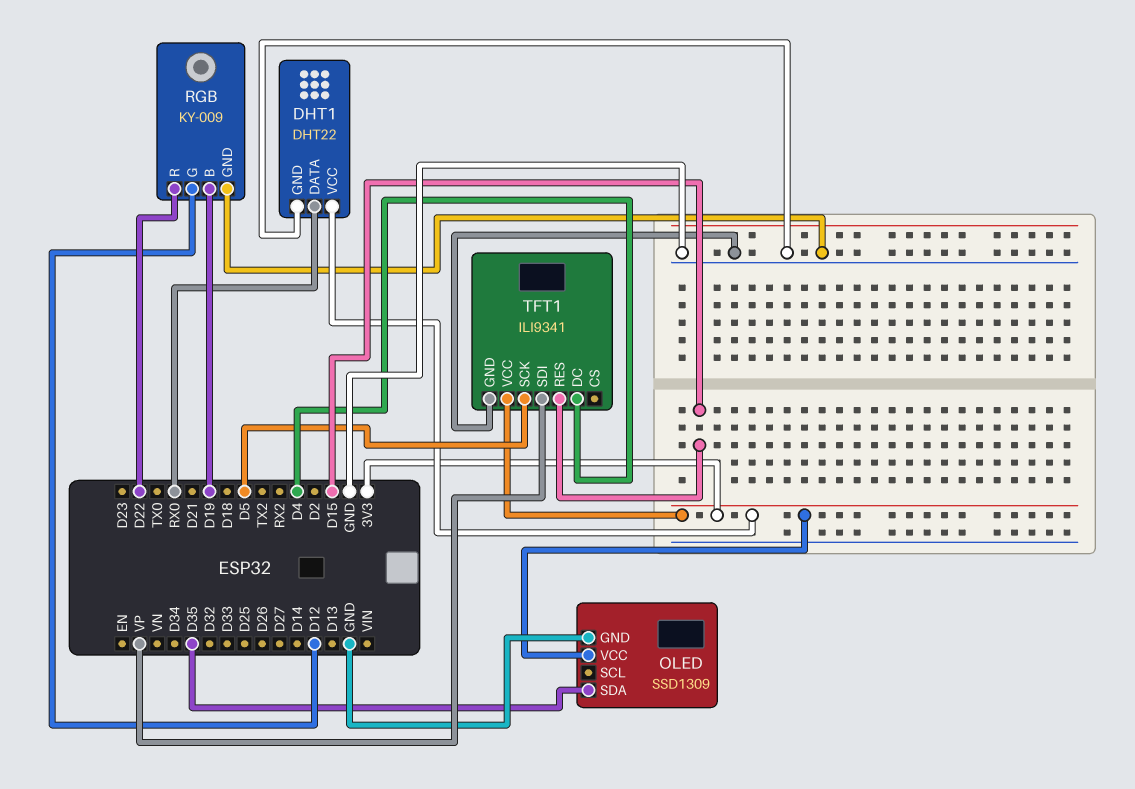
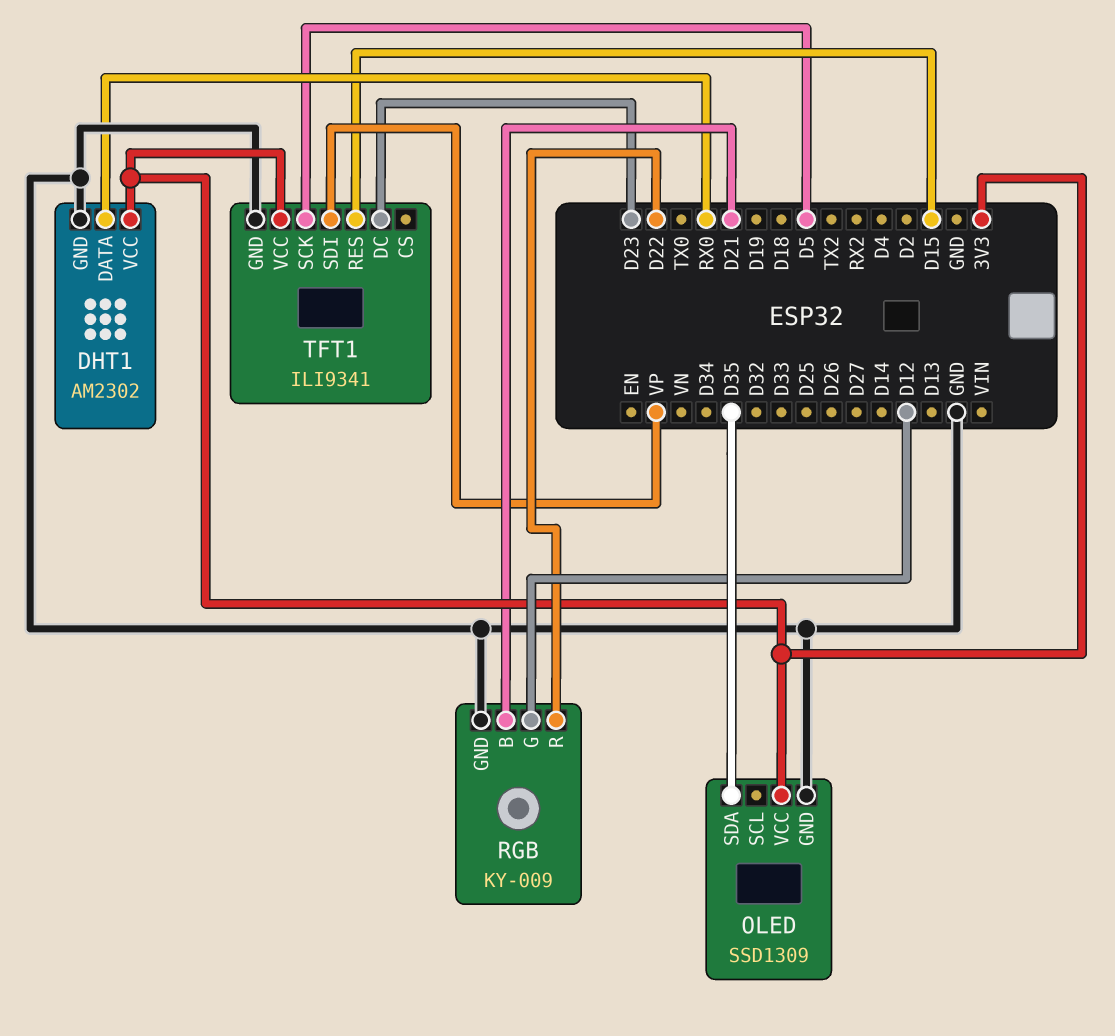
DHT1: DHT22 -> AM2302
RGB pin B: D19 -> D21
TFT1 pin DC: D4 -> D23

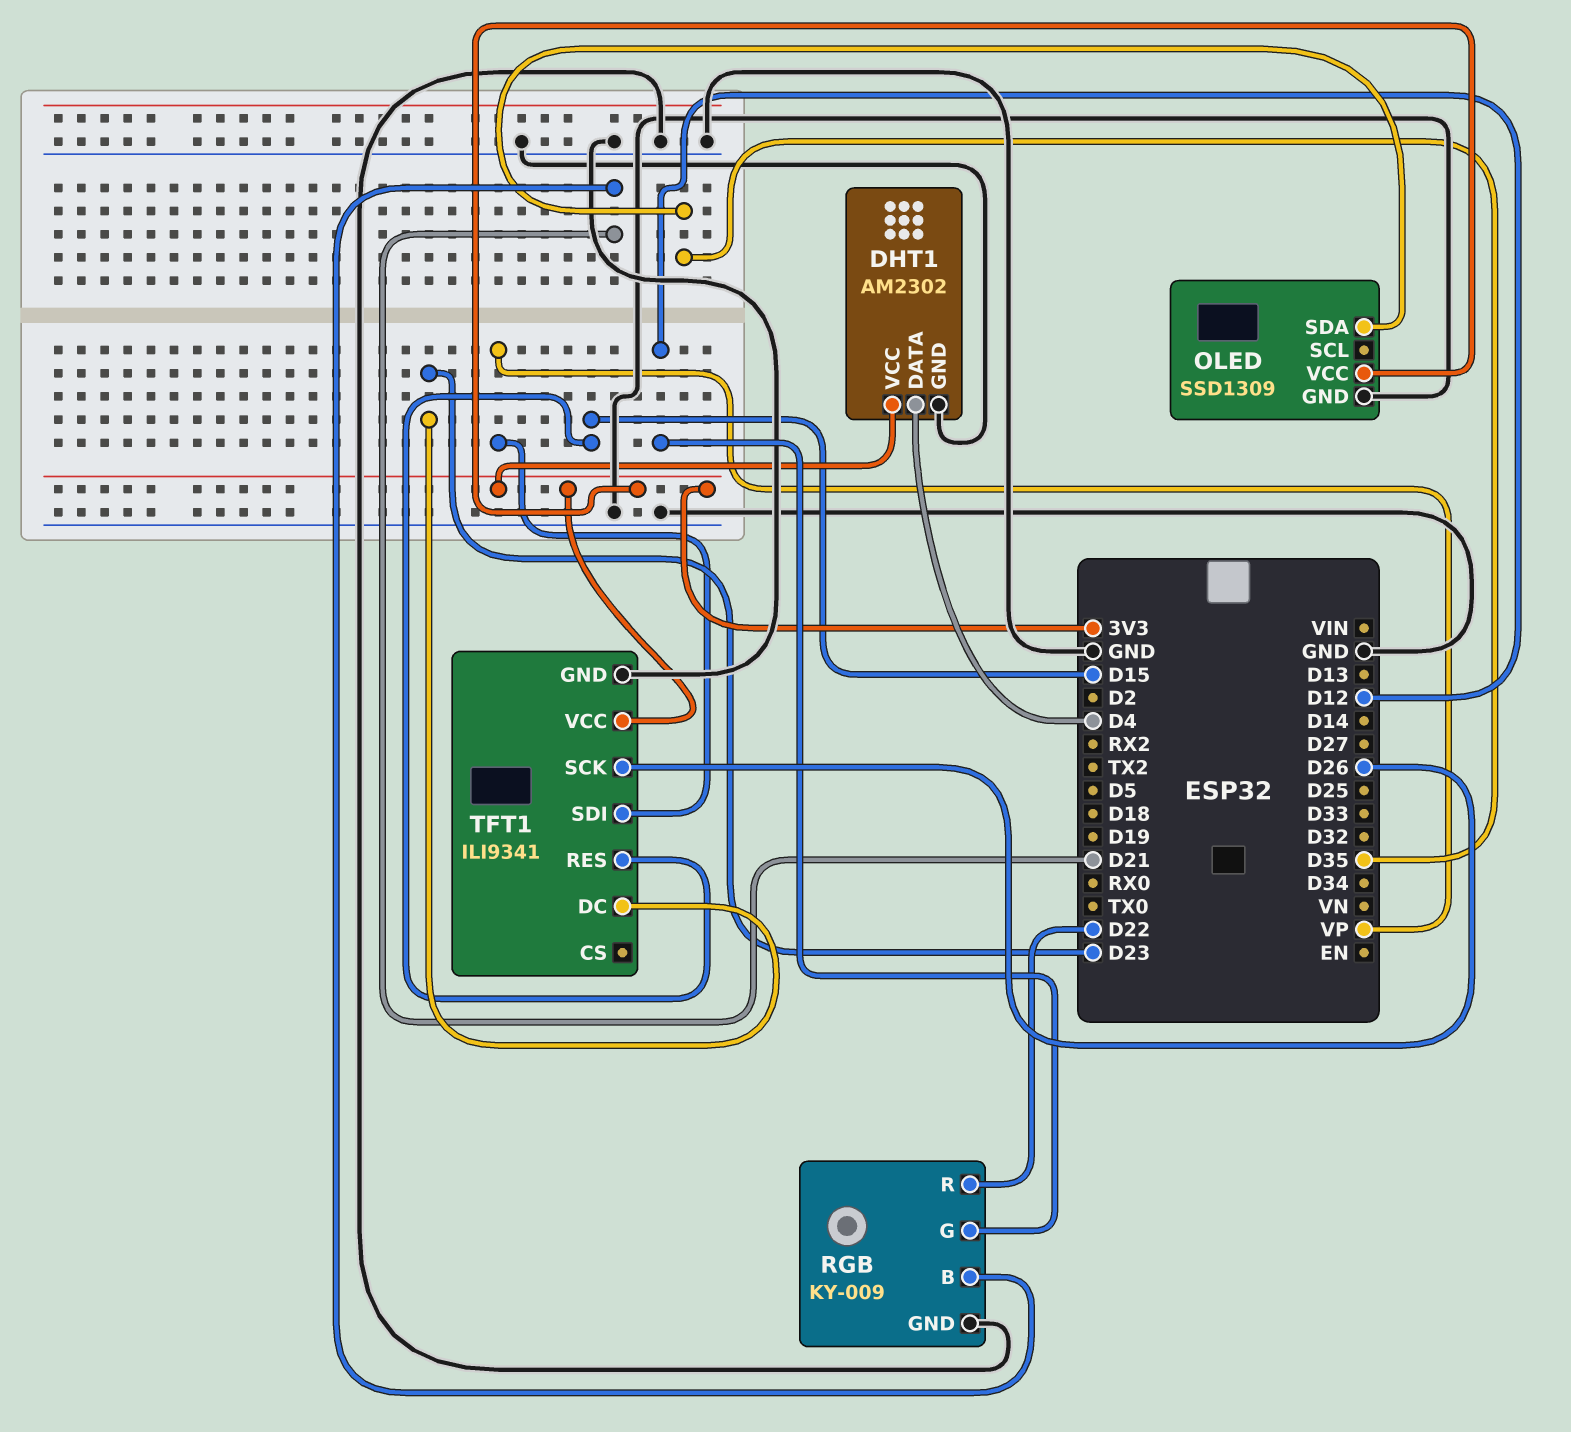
DHT1 pin DATA: RX0 -> D4
TFT1 pin SCK: D5 -> D26

